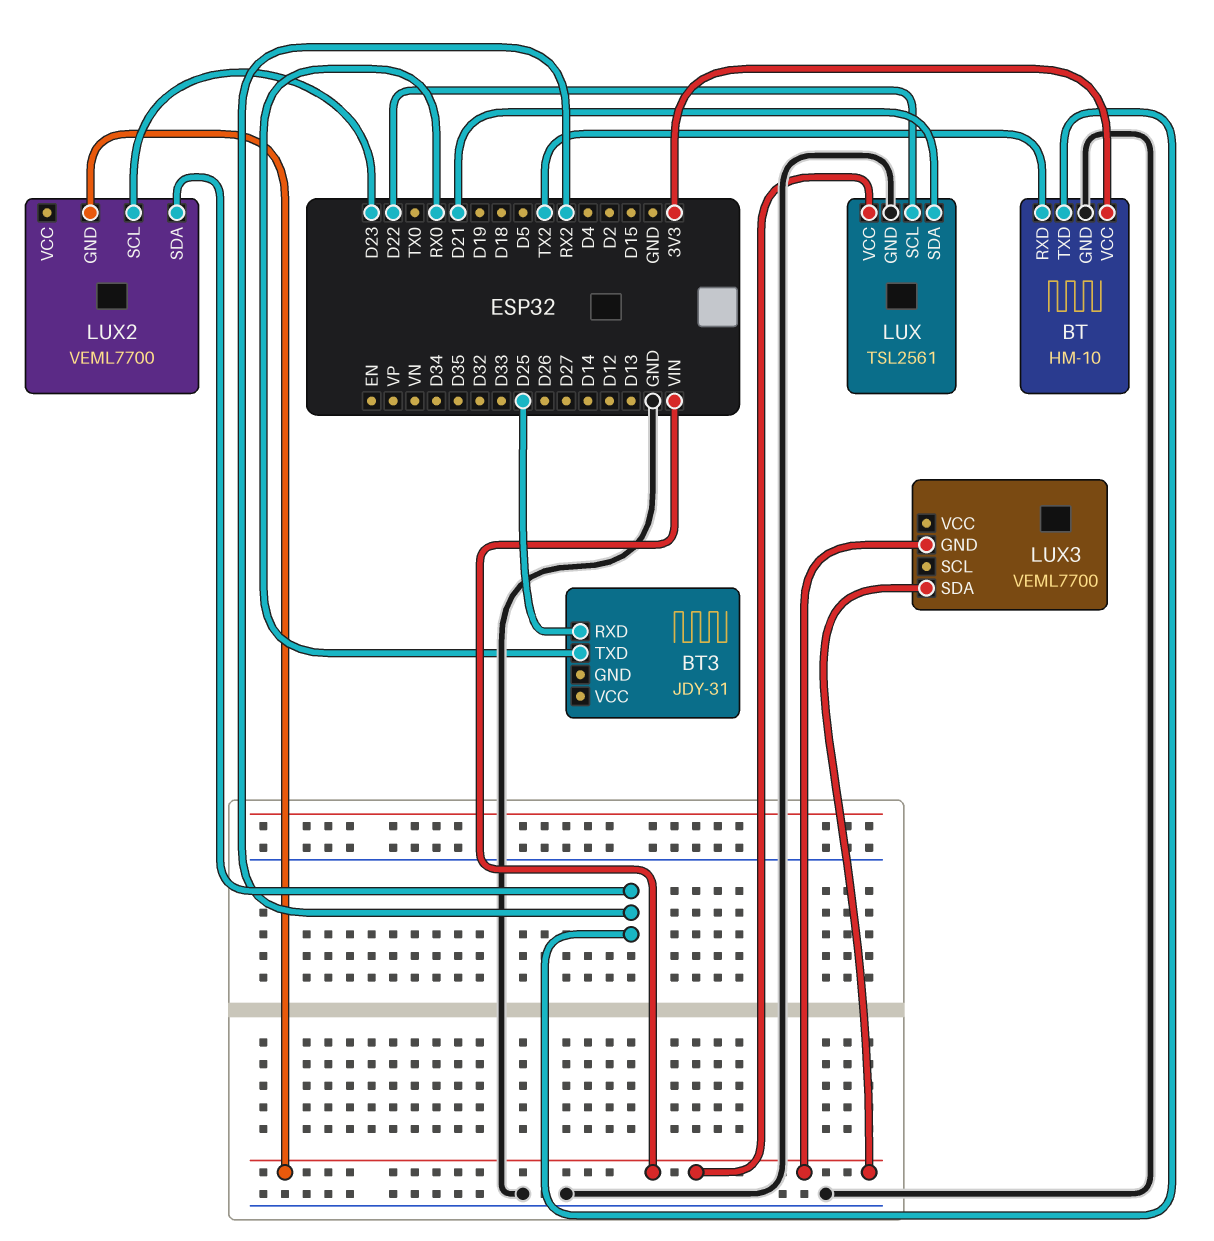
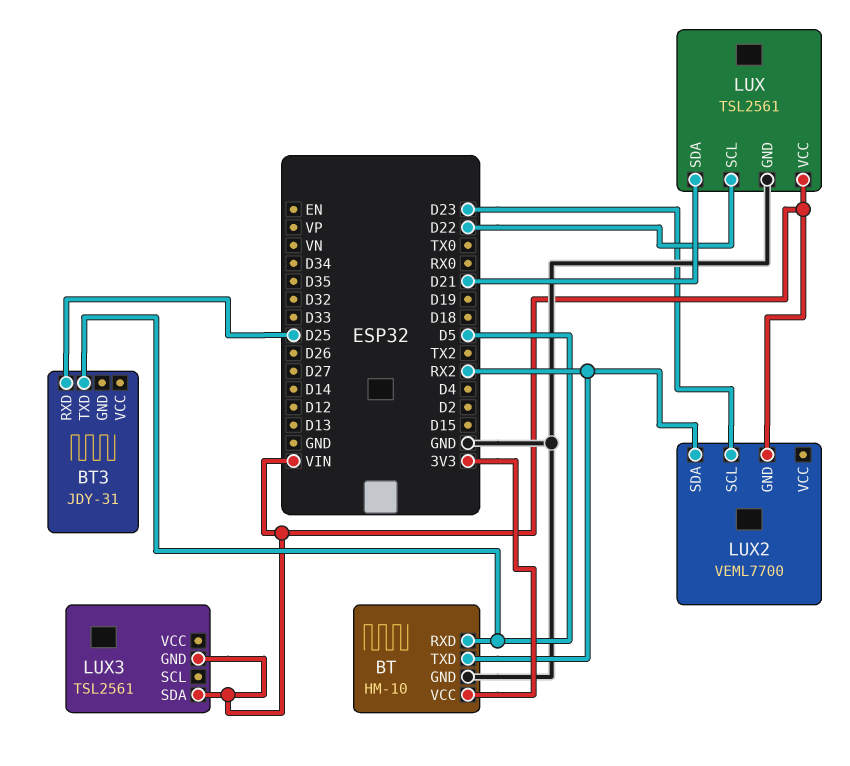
BT pin RXD: TX2 -> D5
BT3 pin TXD: RX0 -> D5
LUX3: VEML7700 -> TSL2561

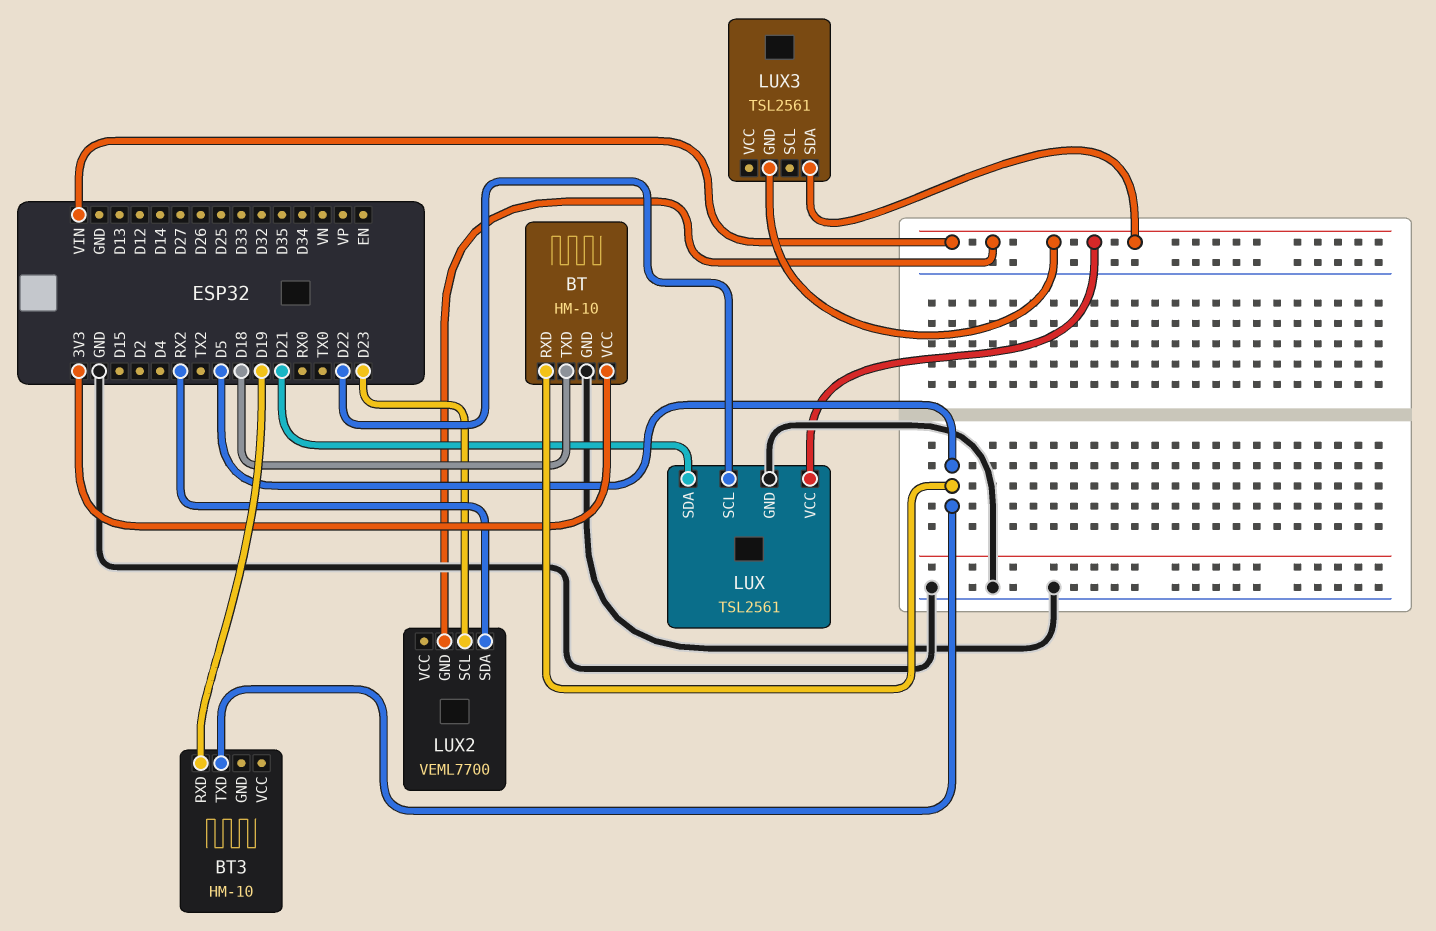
BT pin TXD: RX2 -> D18
BT3: JDY-31 -> HM-10
BT3 pin RXD: D25 -> D19

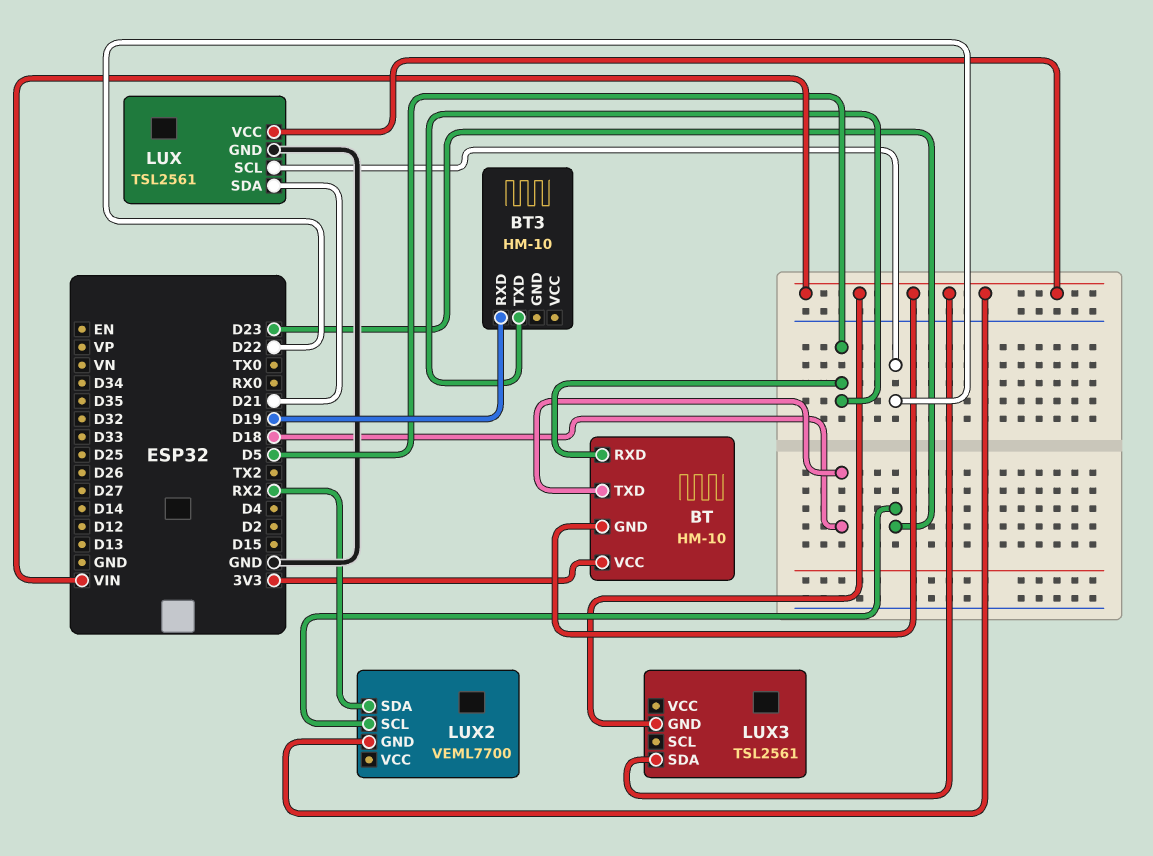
BT pin GND: GND -> VIN

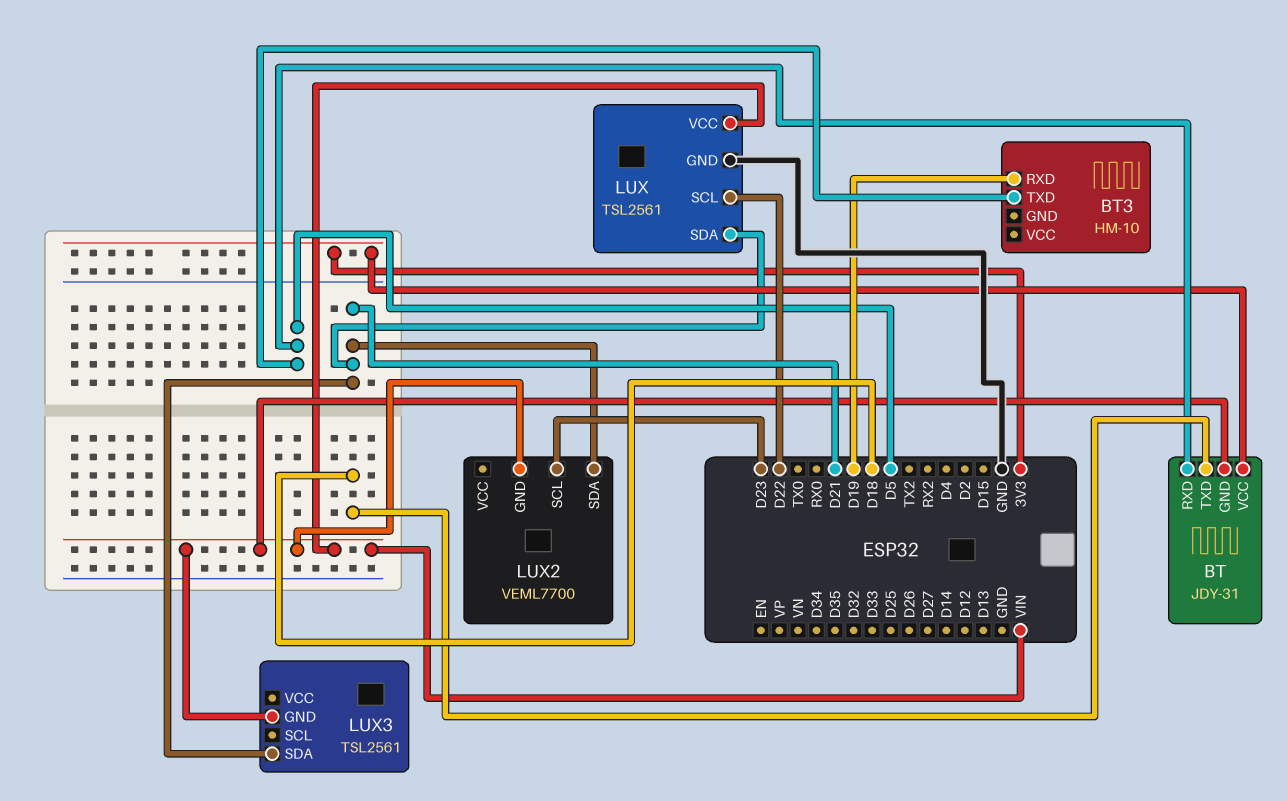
BT: HM-10 -> JDY-31
LUX2 pin SDA: RX2 -> D21
LUX3 pin SDA: VIN -> D21

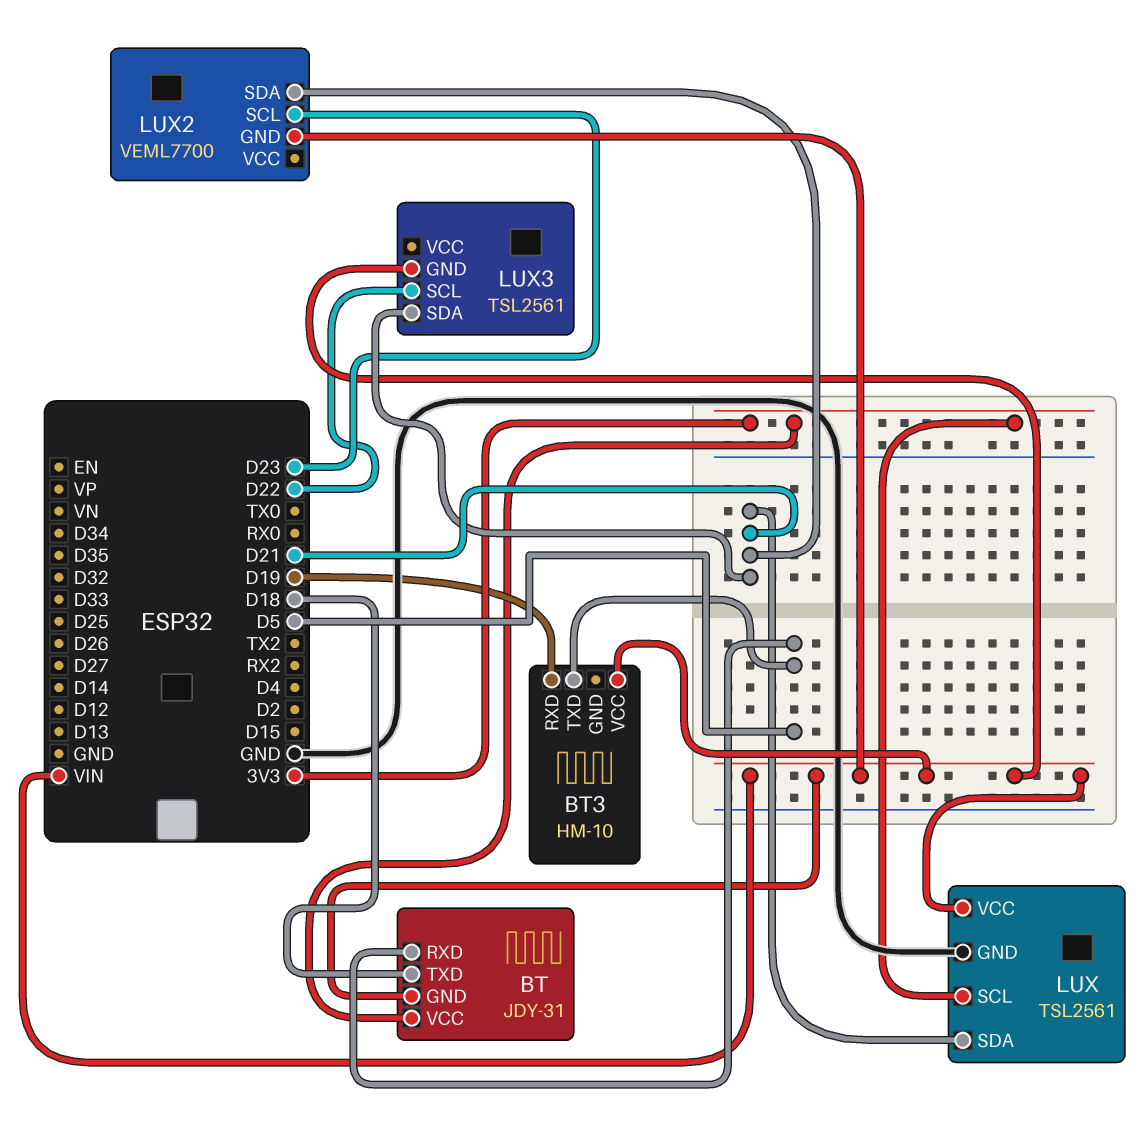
BT3 pin VCC: none -> VIN
LUX pin SCL: D22 -> 3V3
LUX3 pin SCL: none -> D22

